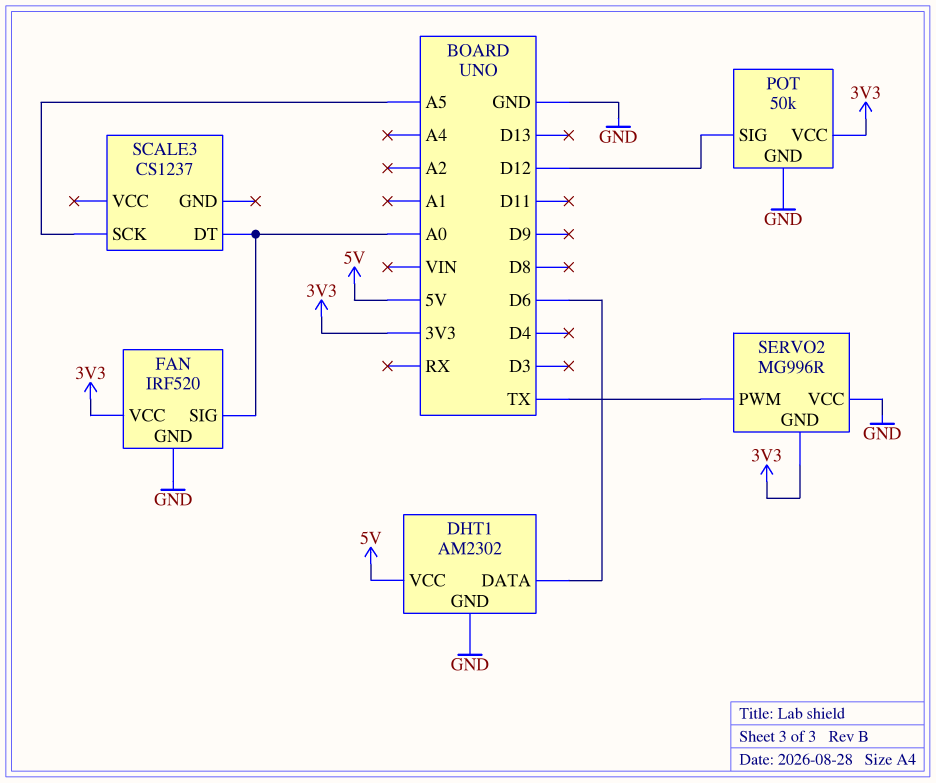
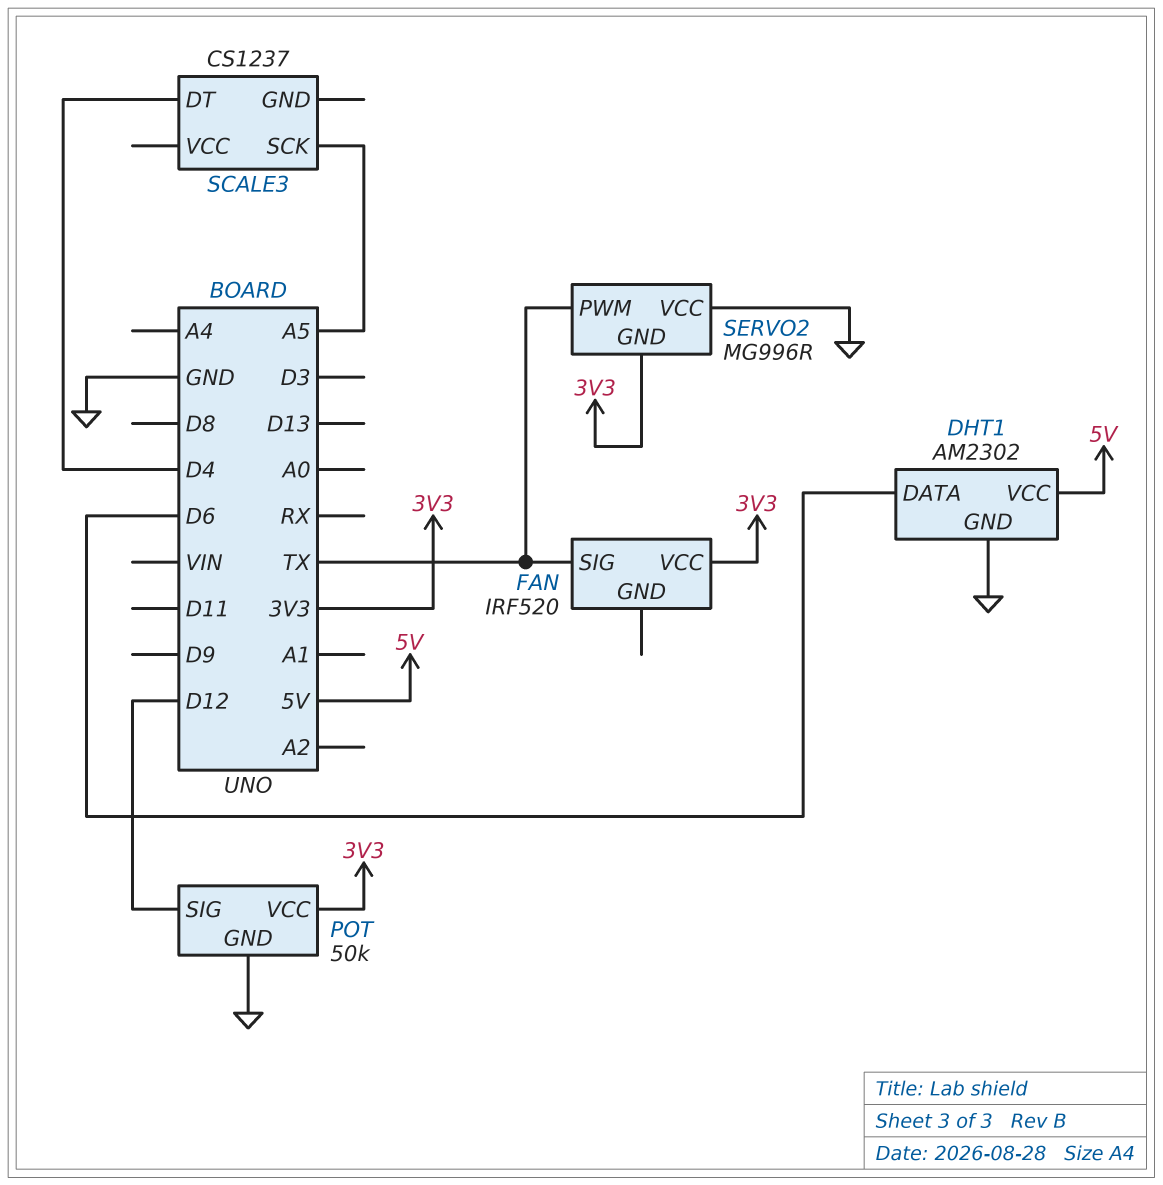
FAN pin GND: GND -> none
FAN pin SIG: A0 -> TX
SCALE3 pin DT: A0 -> D4

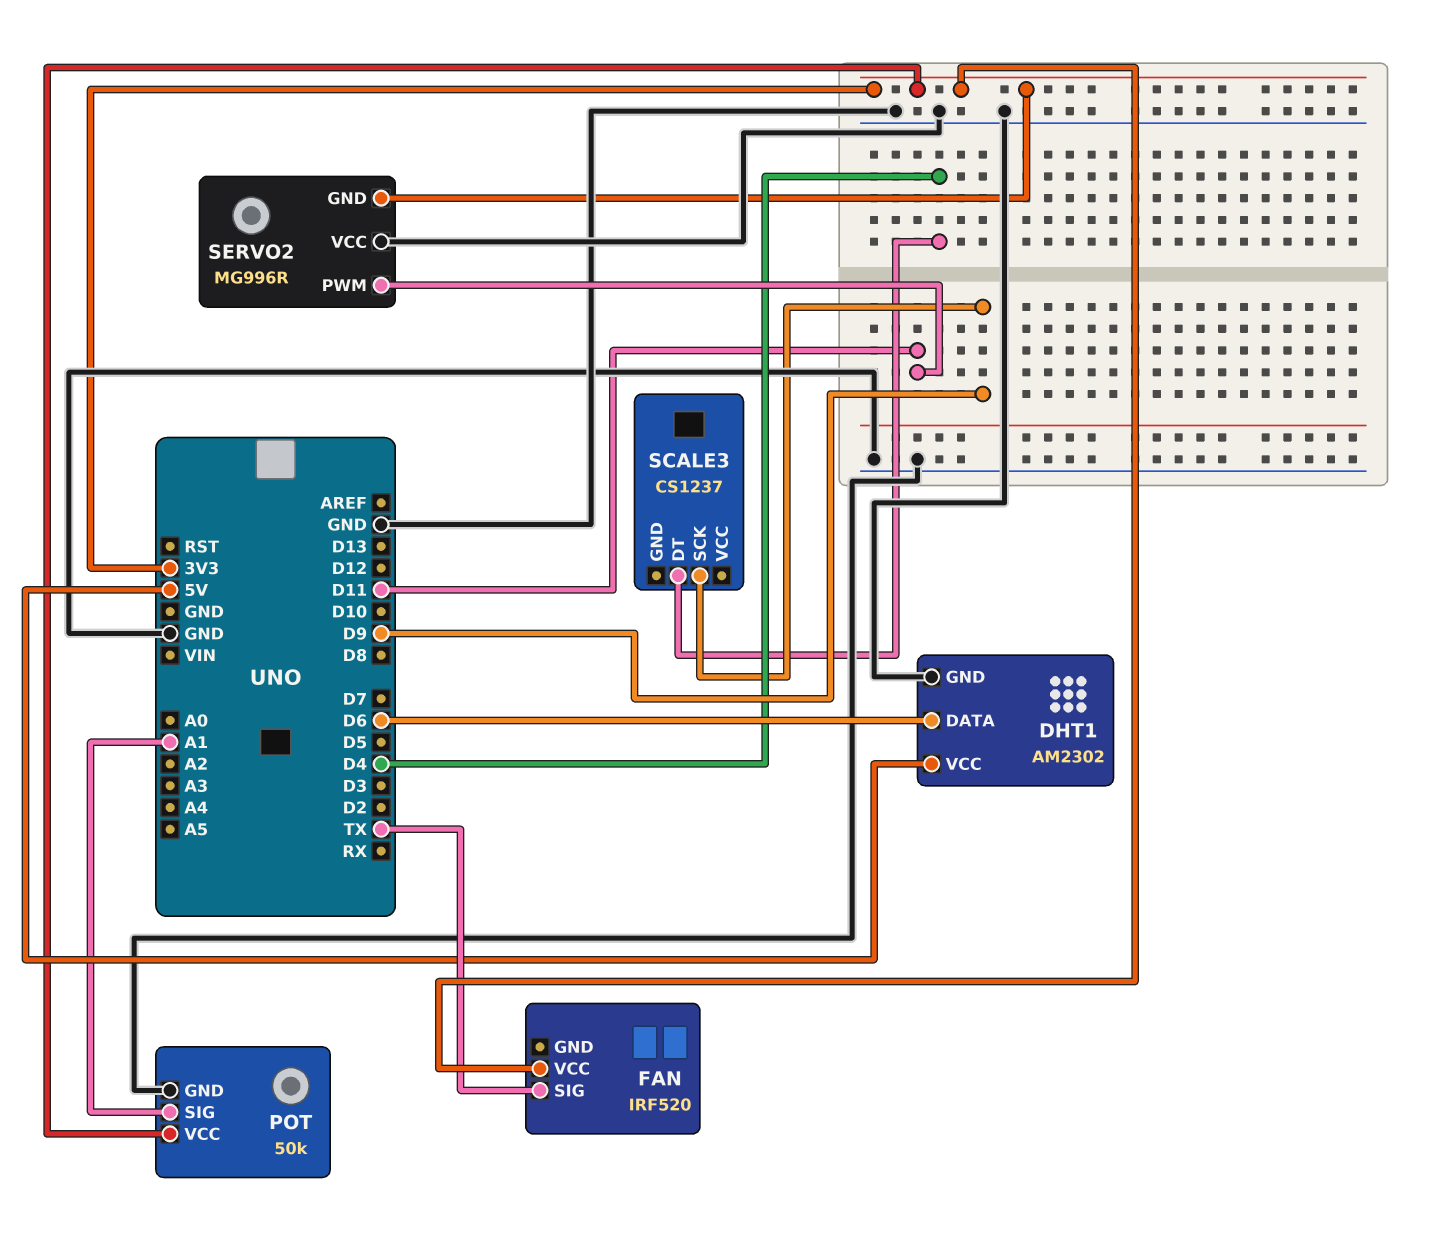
POT pin SIG: D12 -> A1
SCALE3 pin SCK: A5 -> D9
SERVO2 pin PWM: TX -> D11

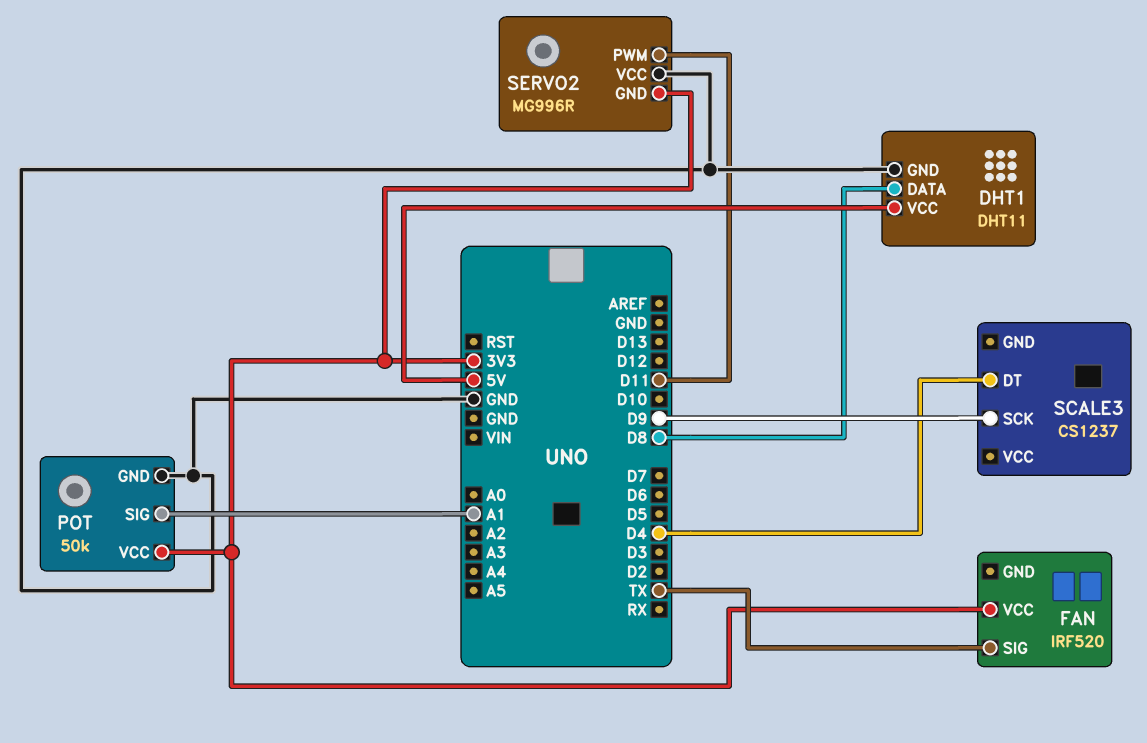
DHT1: AM2302 -> DHT11
DHT1 pin DATA: D6 -> D8

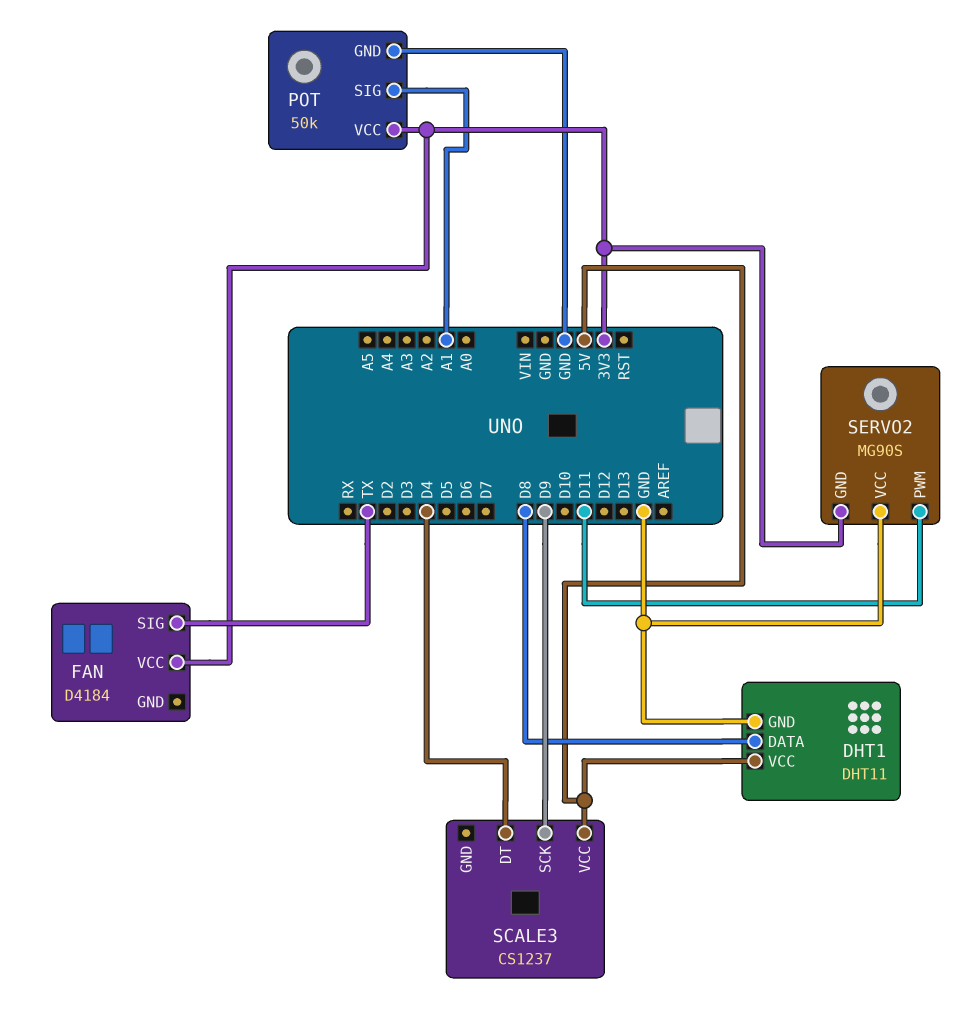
FAN: IRF520 -> D4184
SCALE3 pin VCC: none -> 5V
SERVO2: MG996R -> MG90S

